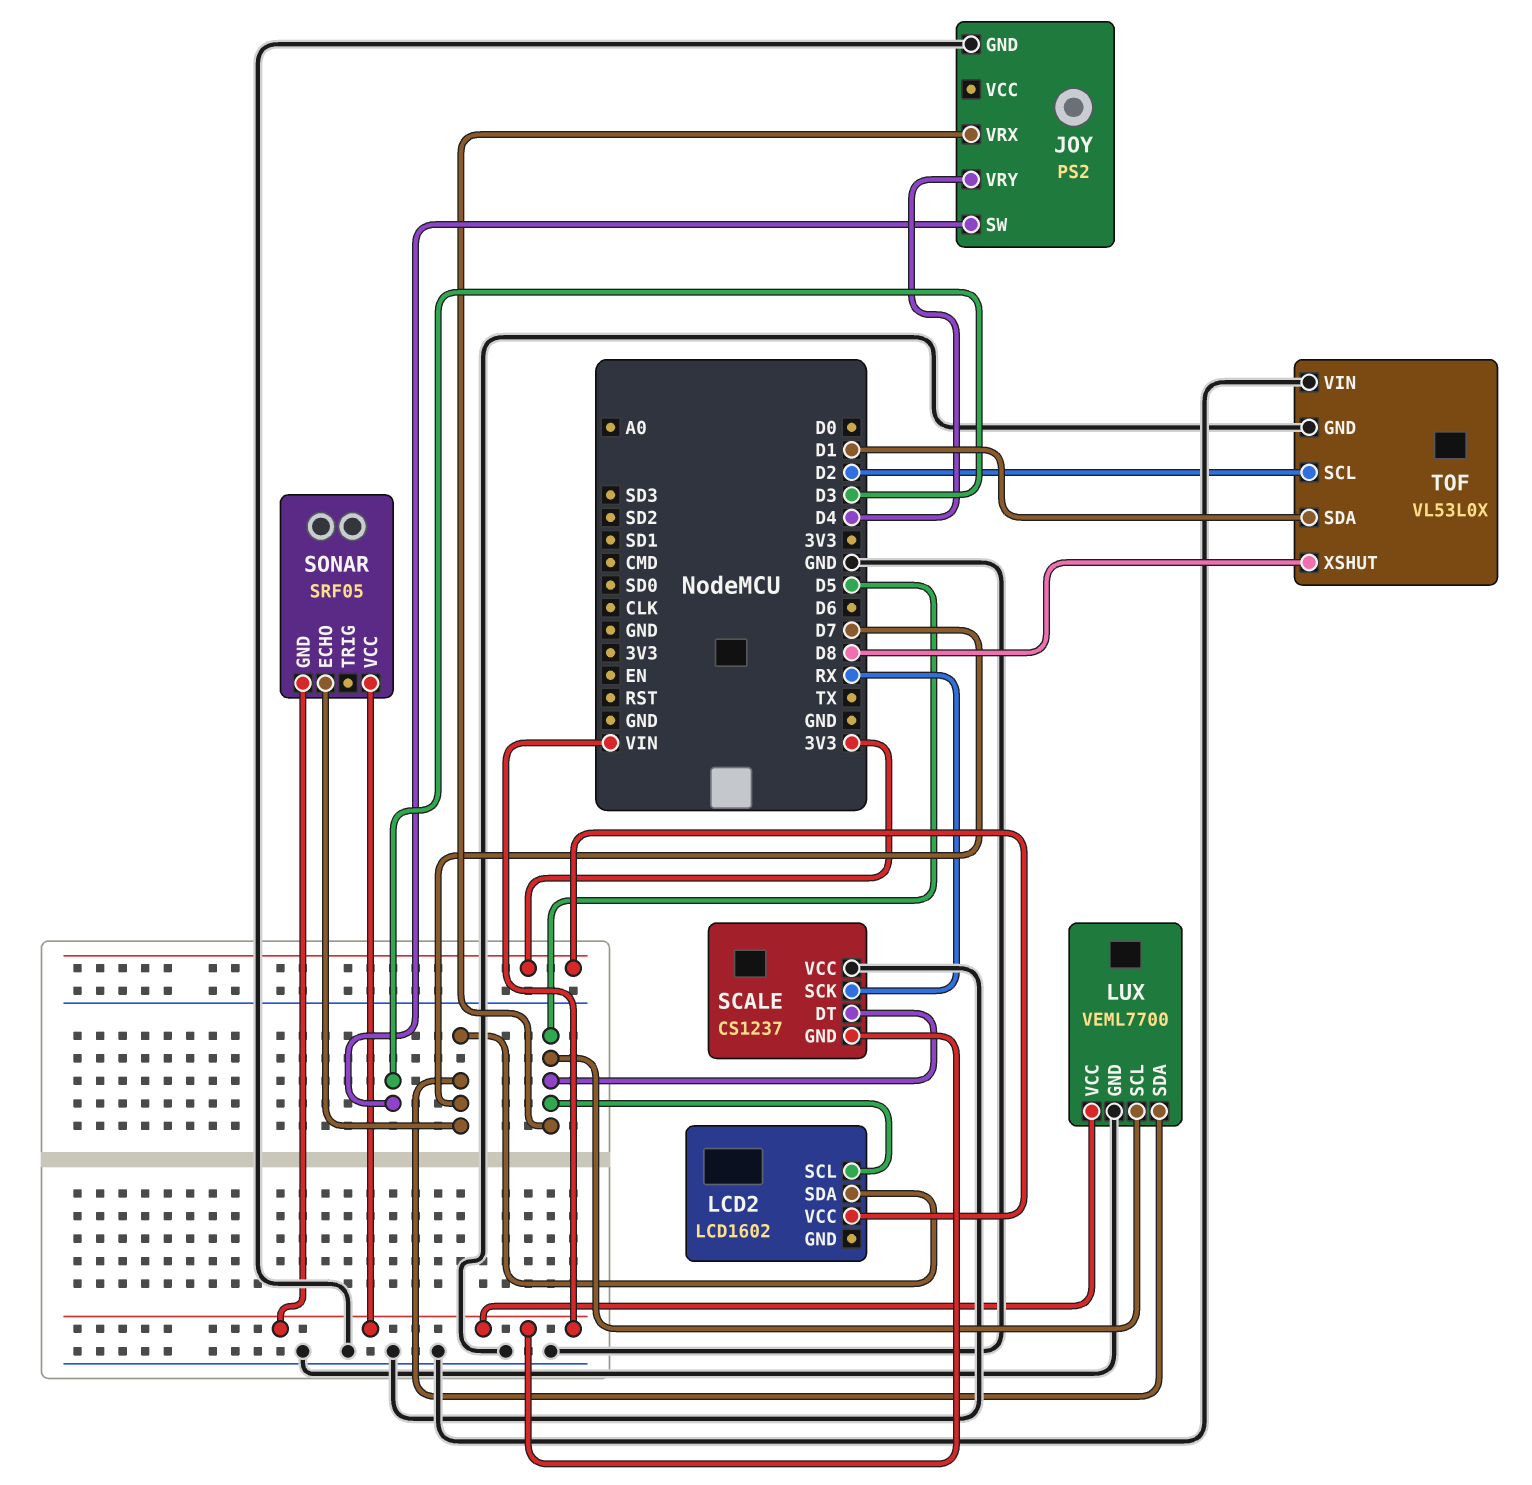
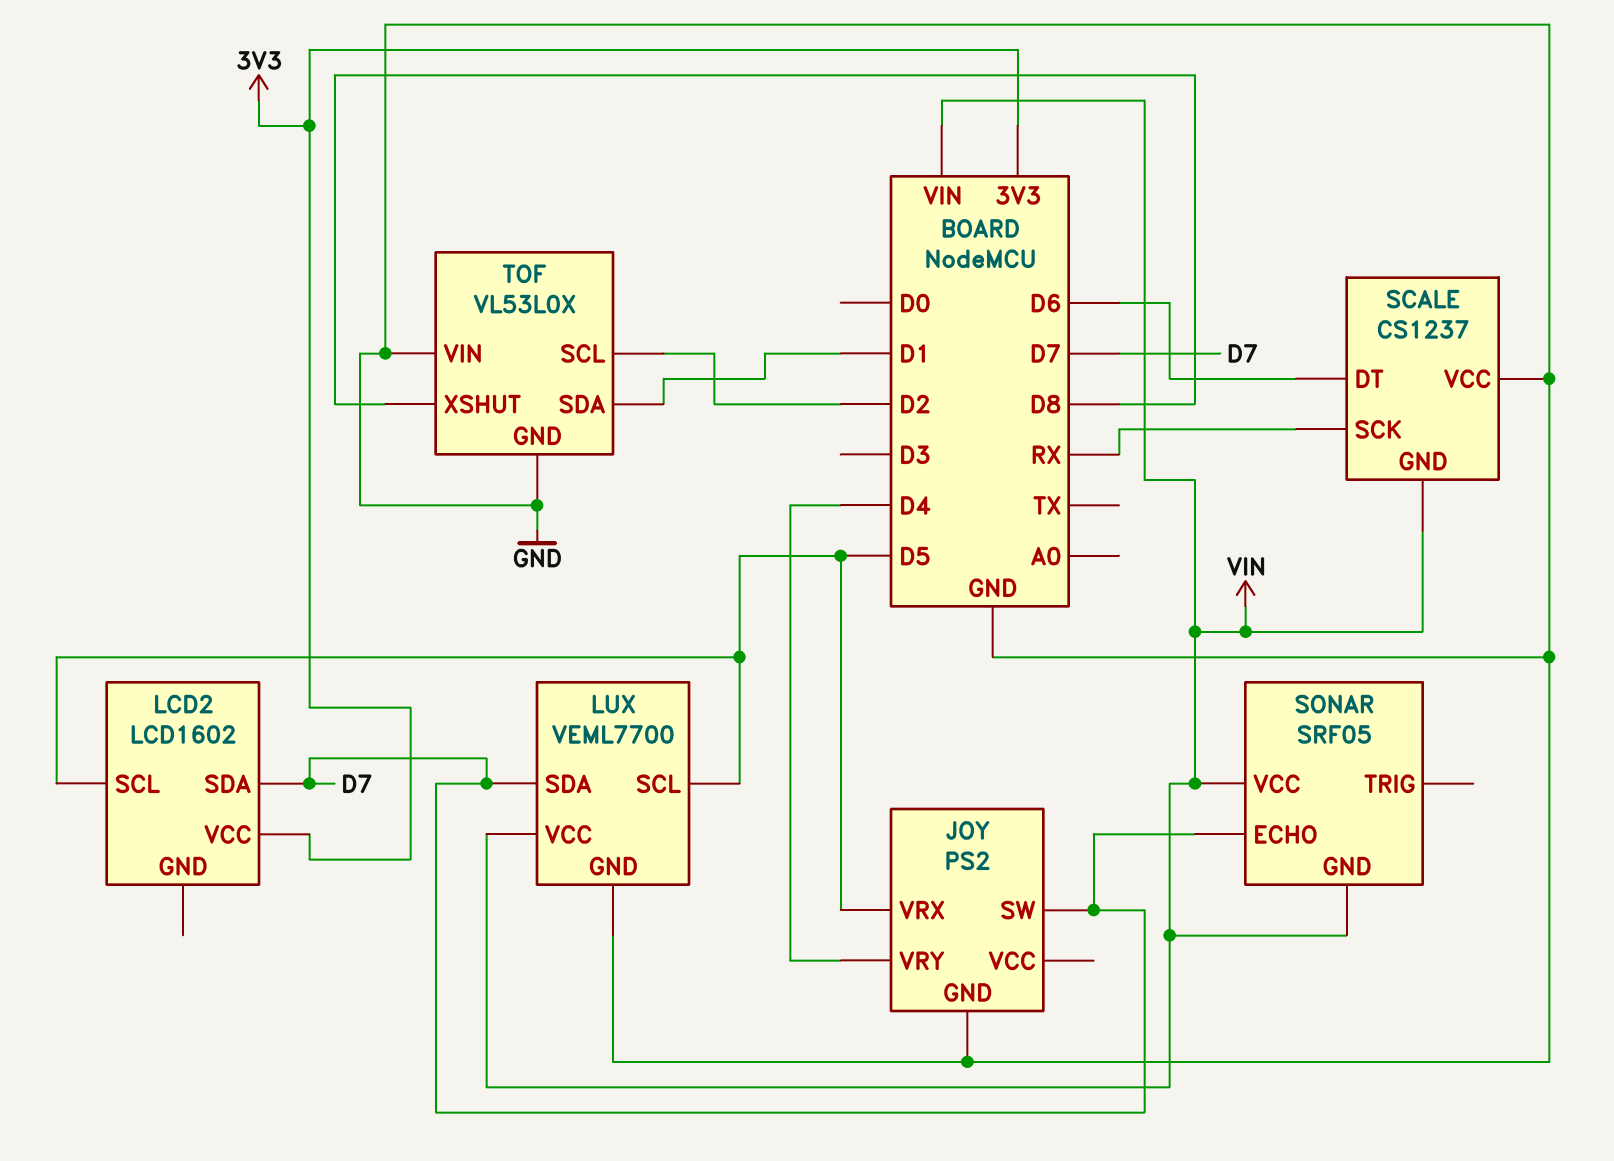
JOY pin SW: D3 -> D7
SCALE pin DT: D5 -> D6

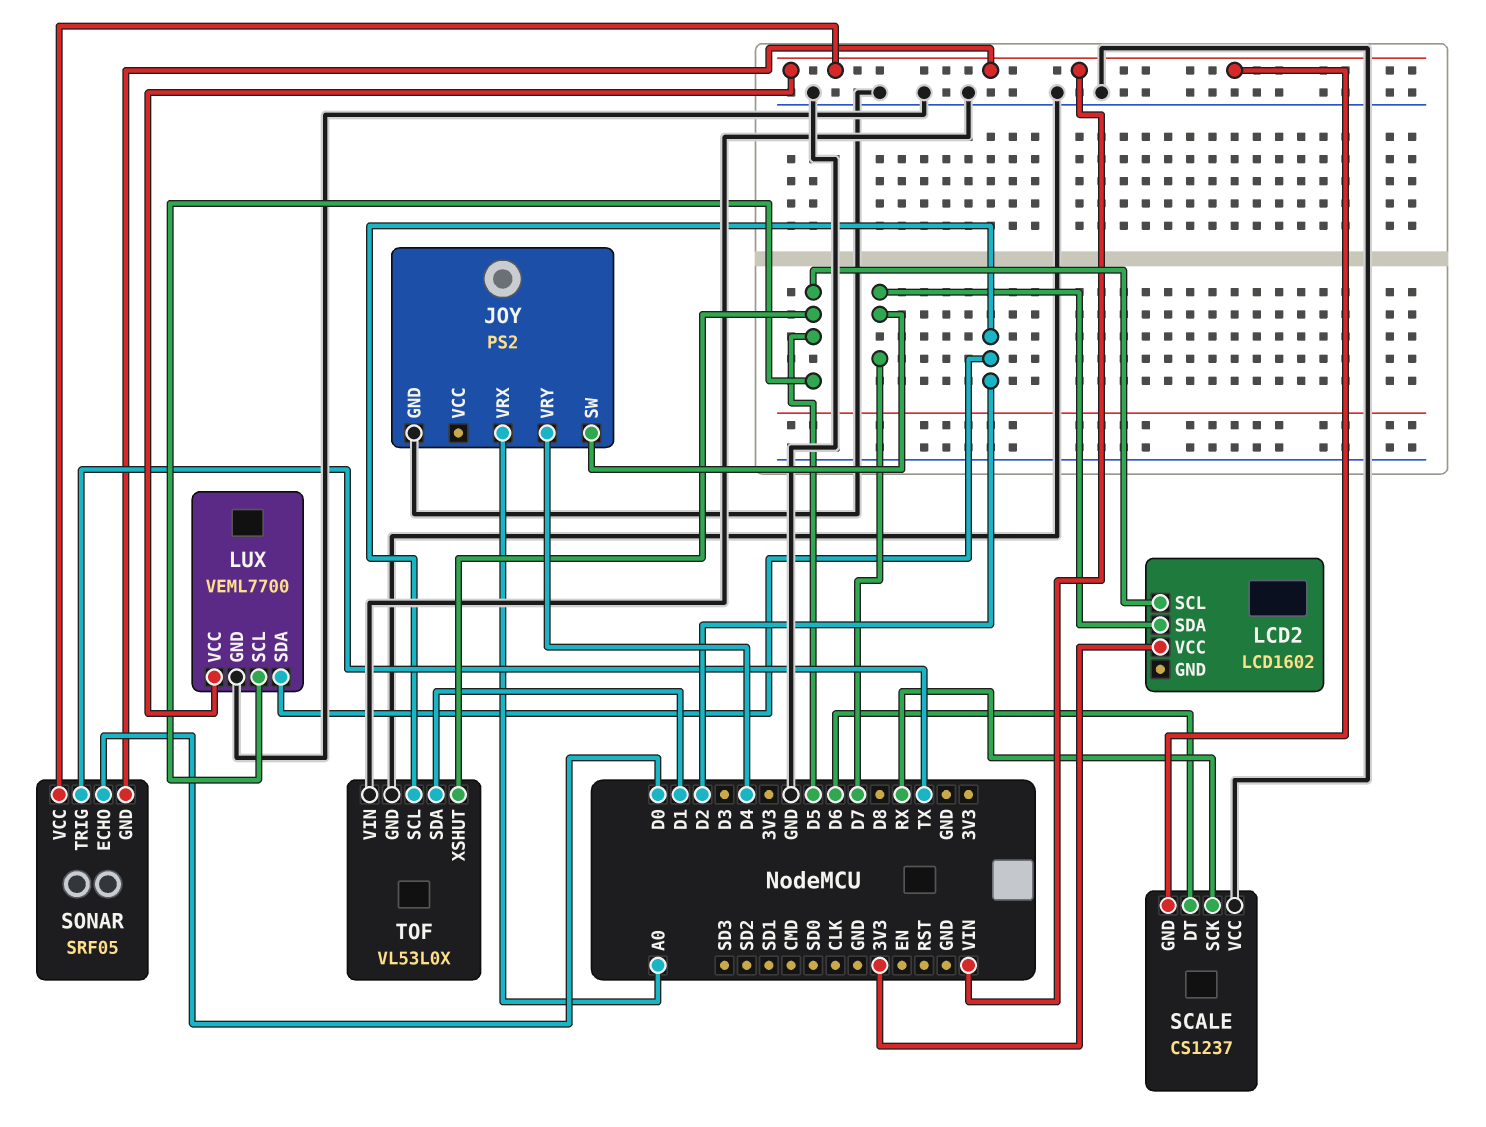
JOY pin VRX: D5 -> A0
LUX pin SDA: D7 -> D2
SONAR pin ECHO: D7 -> D0
SONAR pin TRIG: none -> TX
TOF pin XSHUT: D8 -> D5

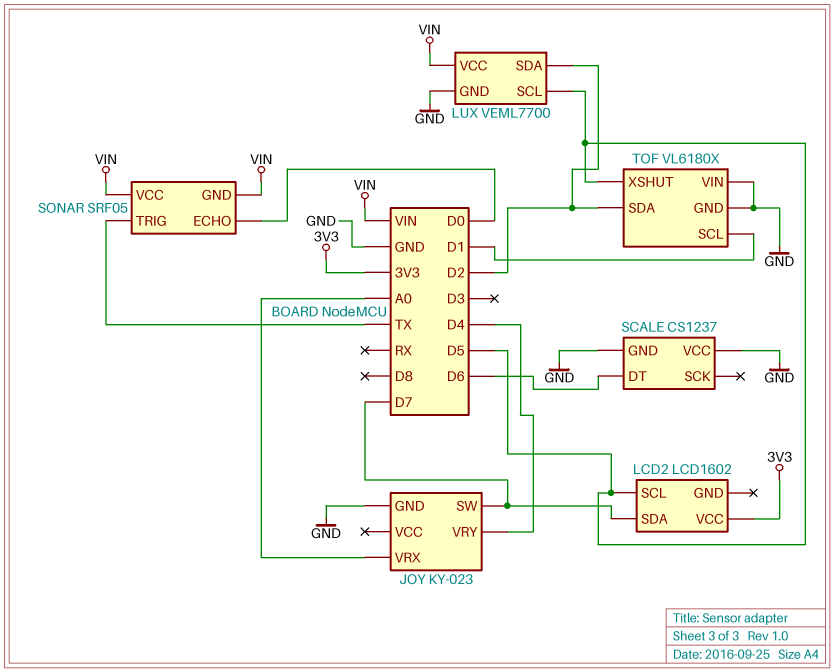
JOY: PS2 -> KY-023
SCALE pin GND: VIN -> GND
SCALE pin SCK: RX -> none
TOF: VL53L0X -> VL6180X
TOF pin SCL: D2 -> D1
TOF pin SDA: D1 -> D2

